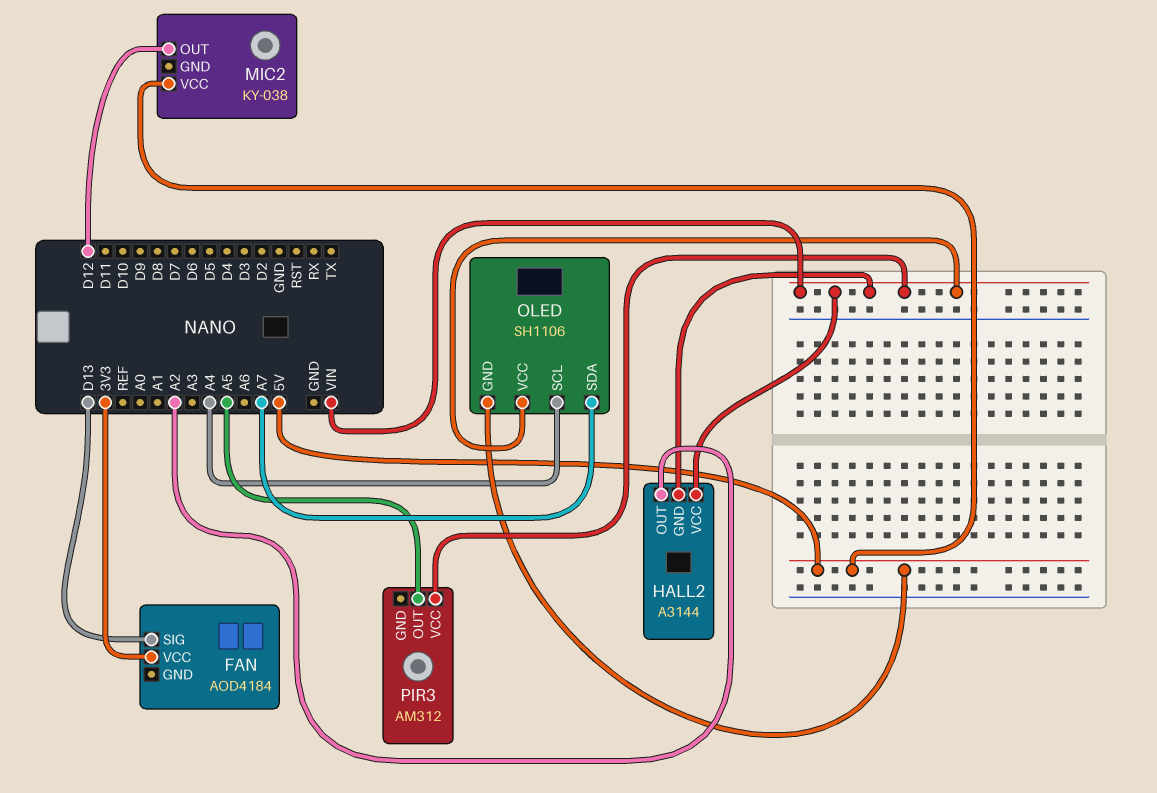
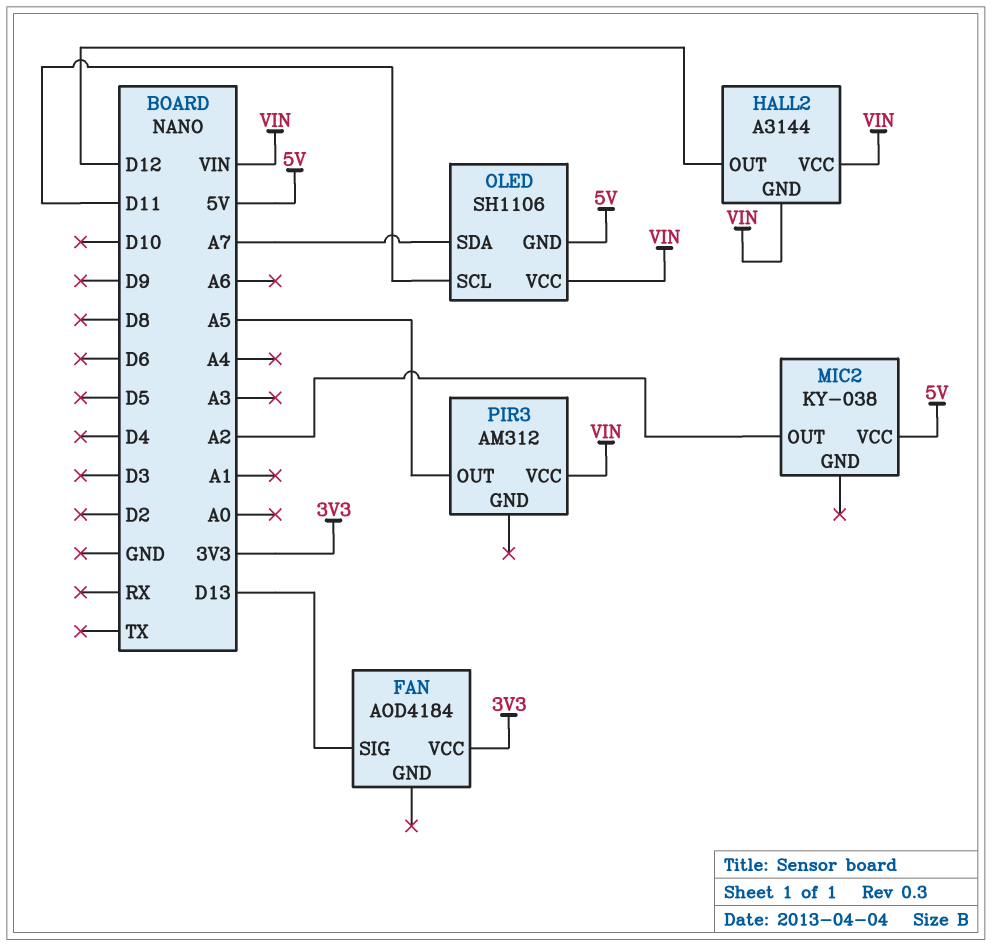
HALL2 pin OUT: A2 -> D12
MIC2 pin OUT: D12 -> A2
OLED pin SCL: A4 -> D11

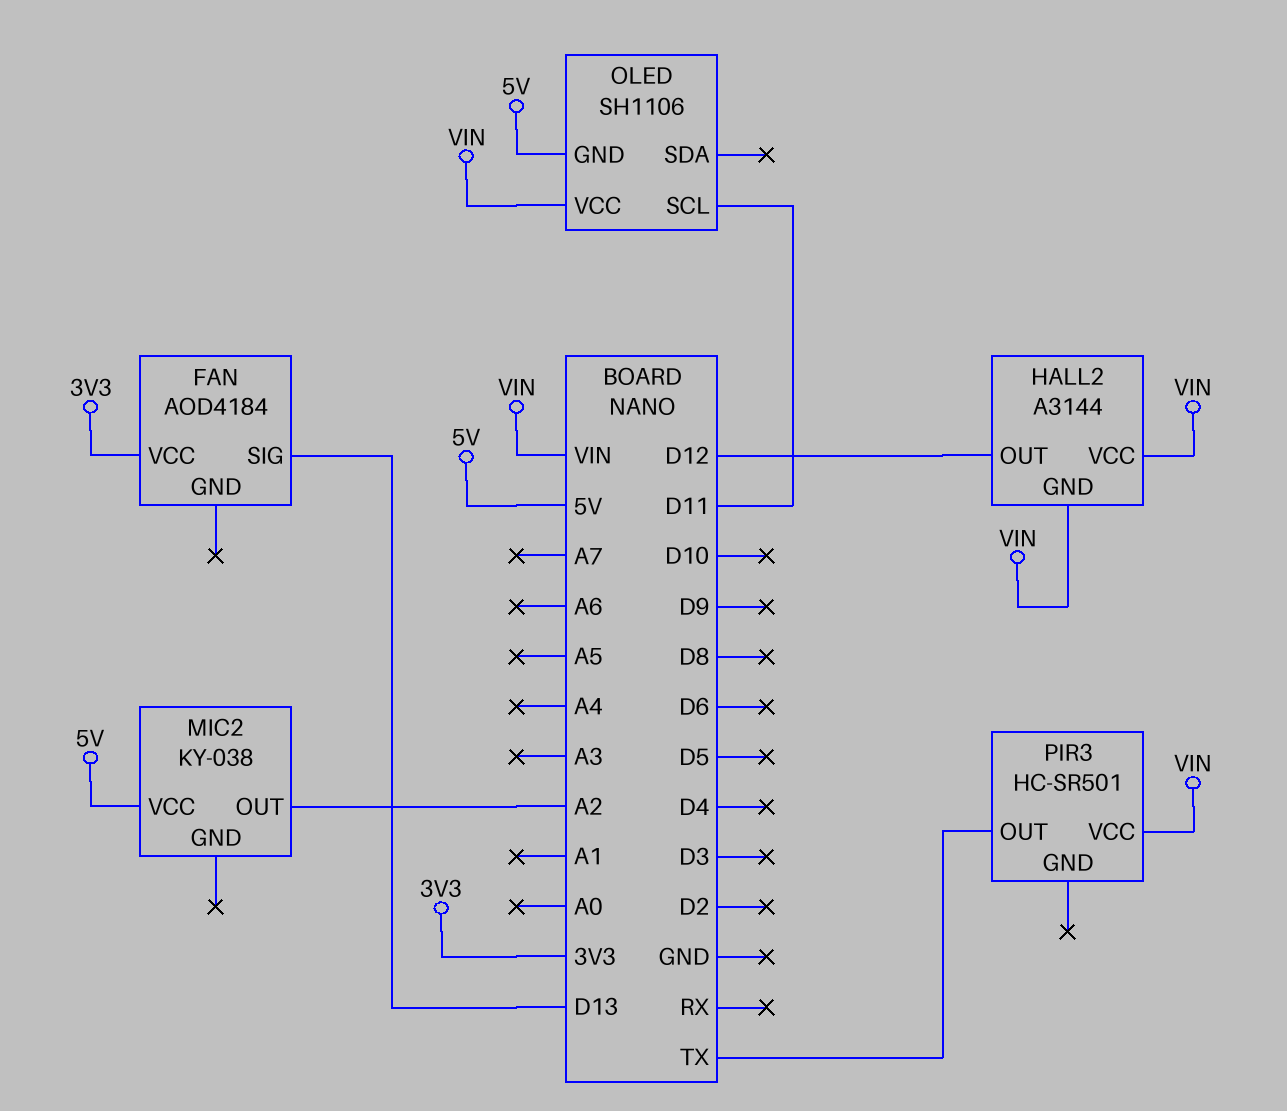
OLED pin SDA: A7 -> none
PIR3: AM312 -> HC-SR501
PIR3 pin OUT: A5 -> TX

